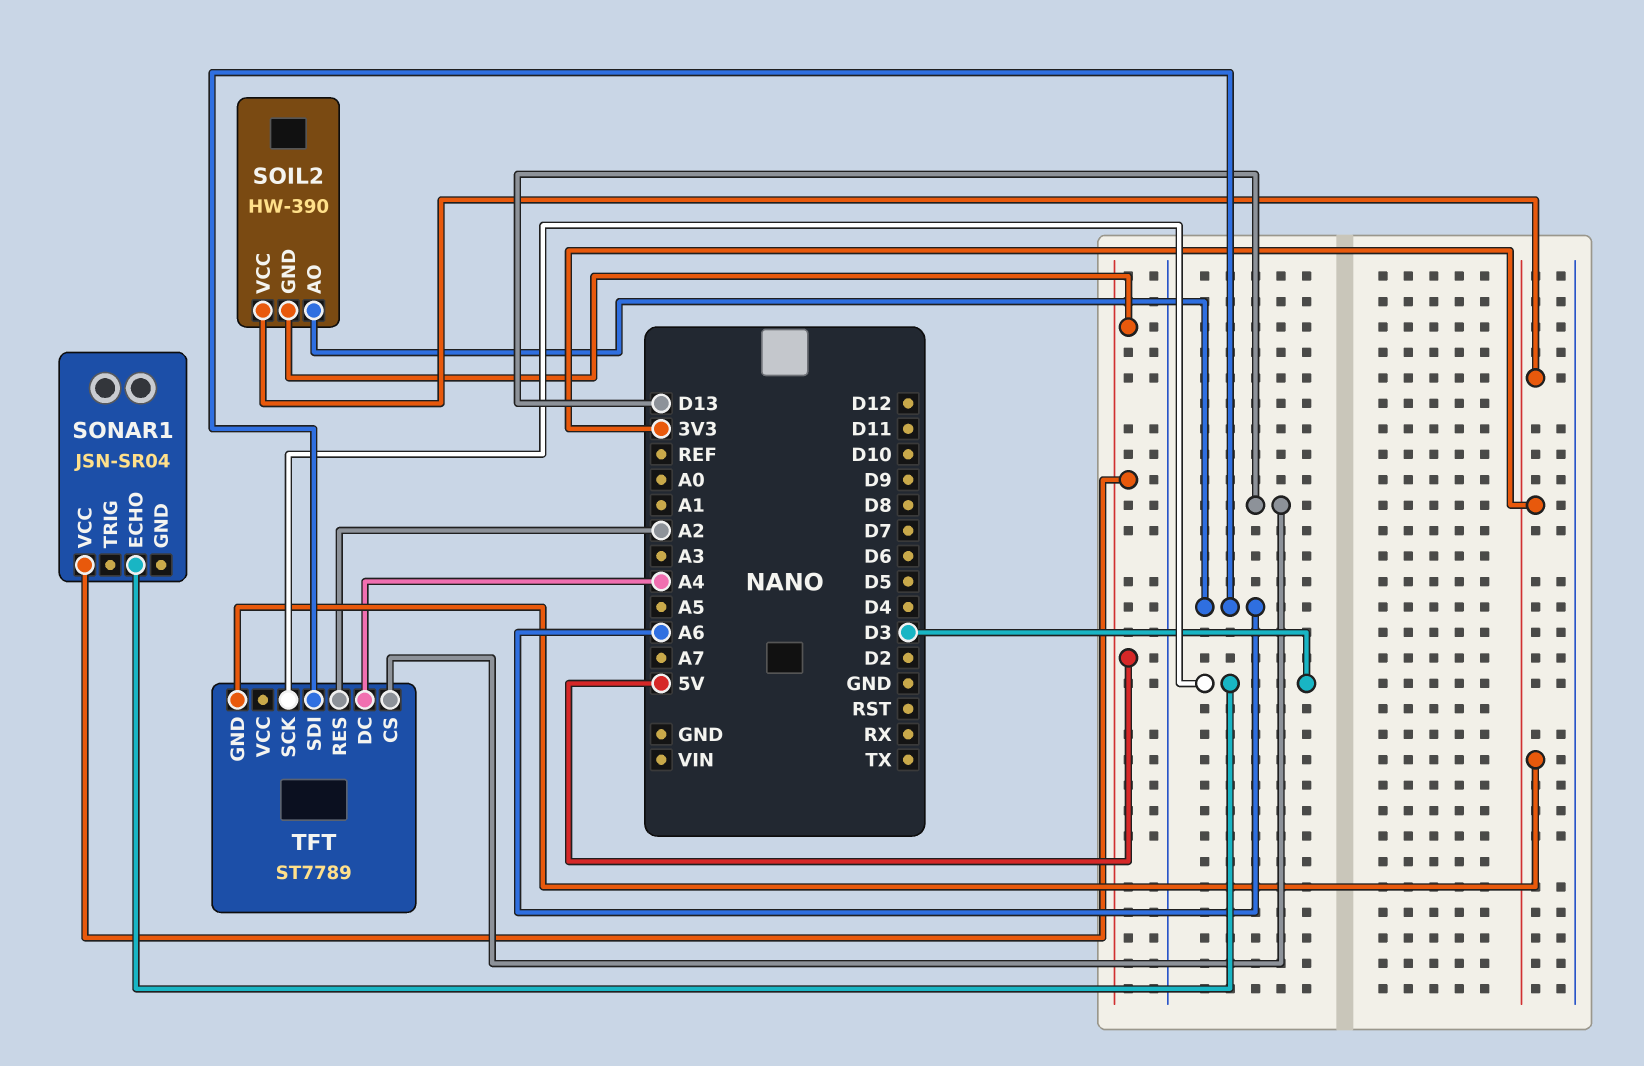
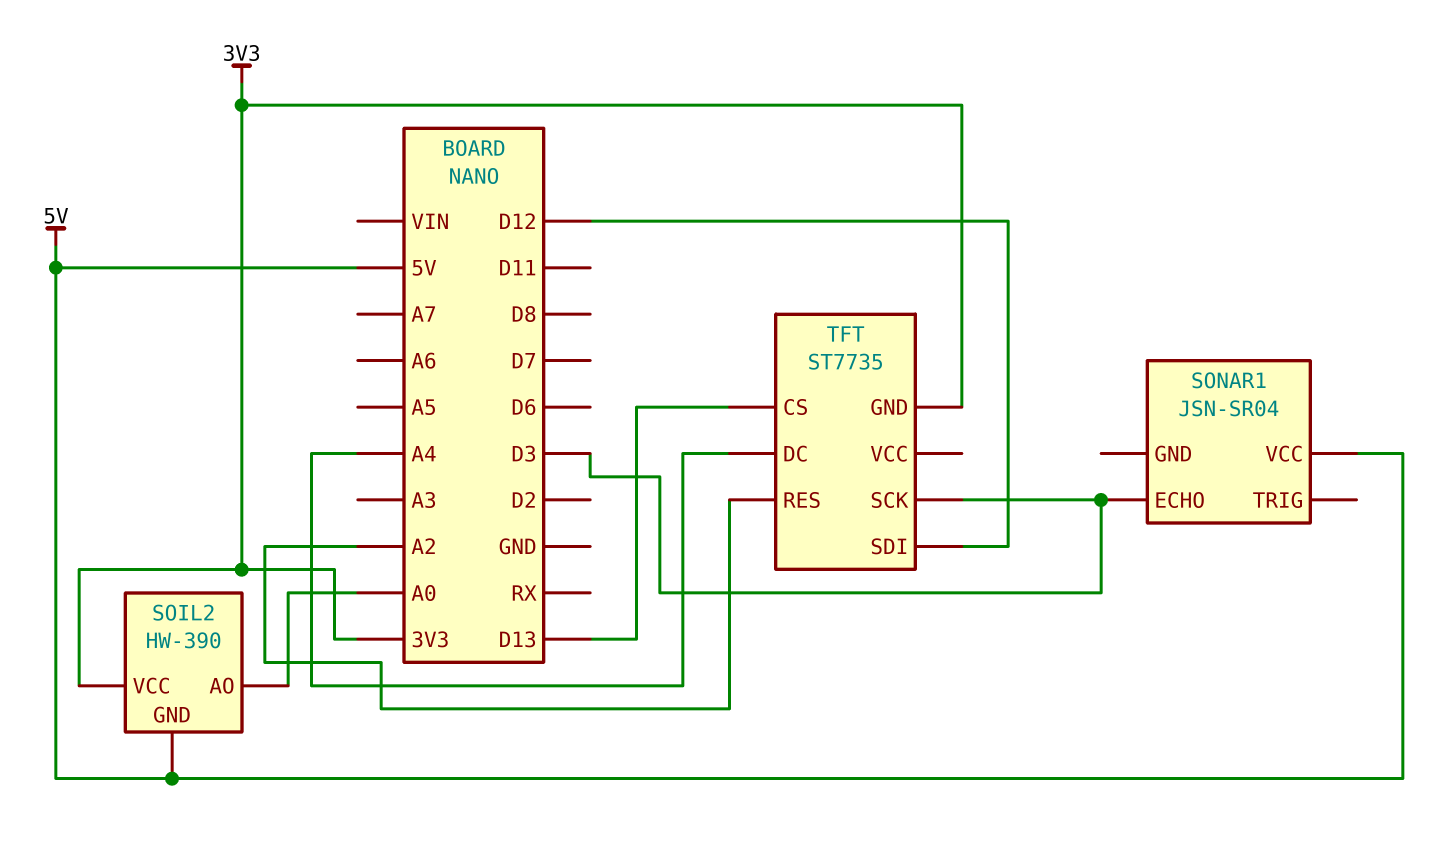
SOIL2 pin AO: A6 -> A0
TFT: ST7789 -> ST7735
TFT pin SDI: A6 -> D12

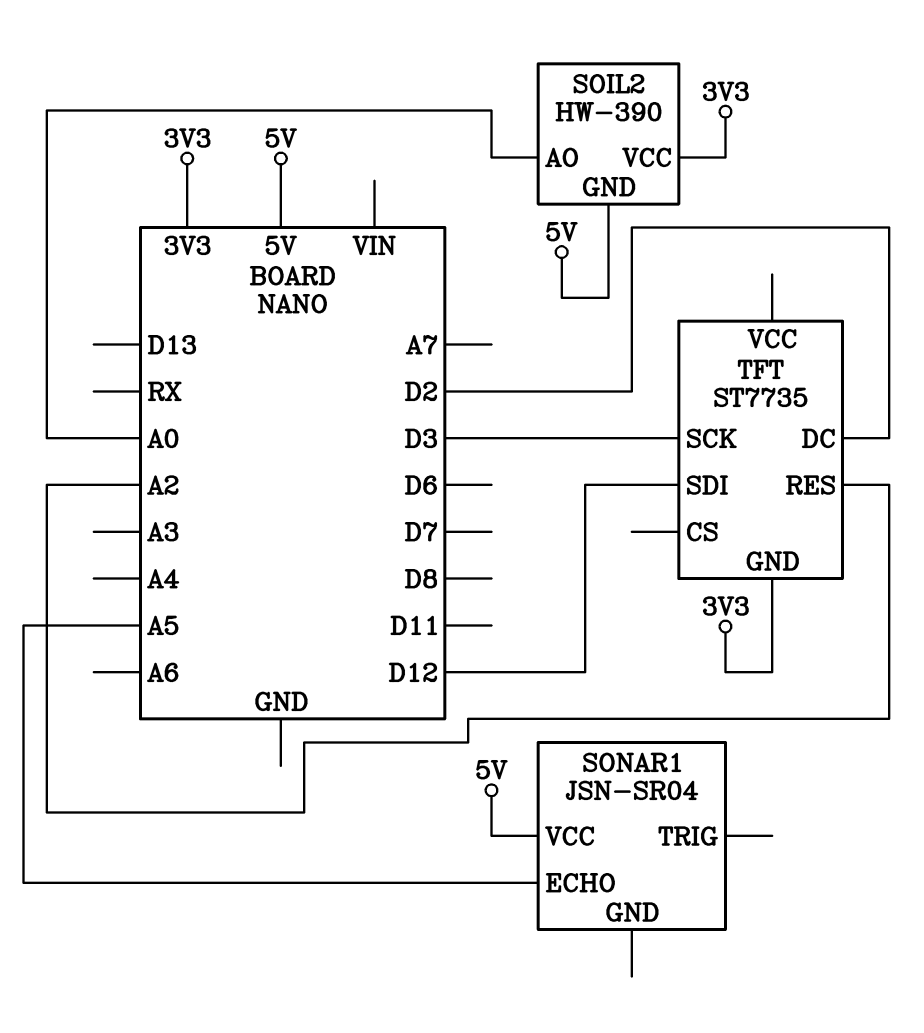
SONAR1 pin ECHO: D3 -> A5
TFT pin CS: D13 -> none
TFT pin DC: A4 -> D2

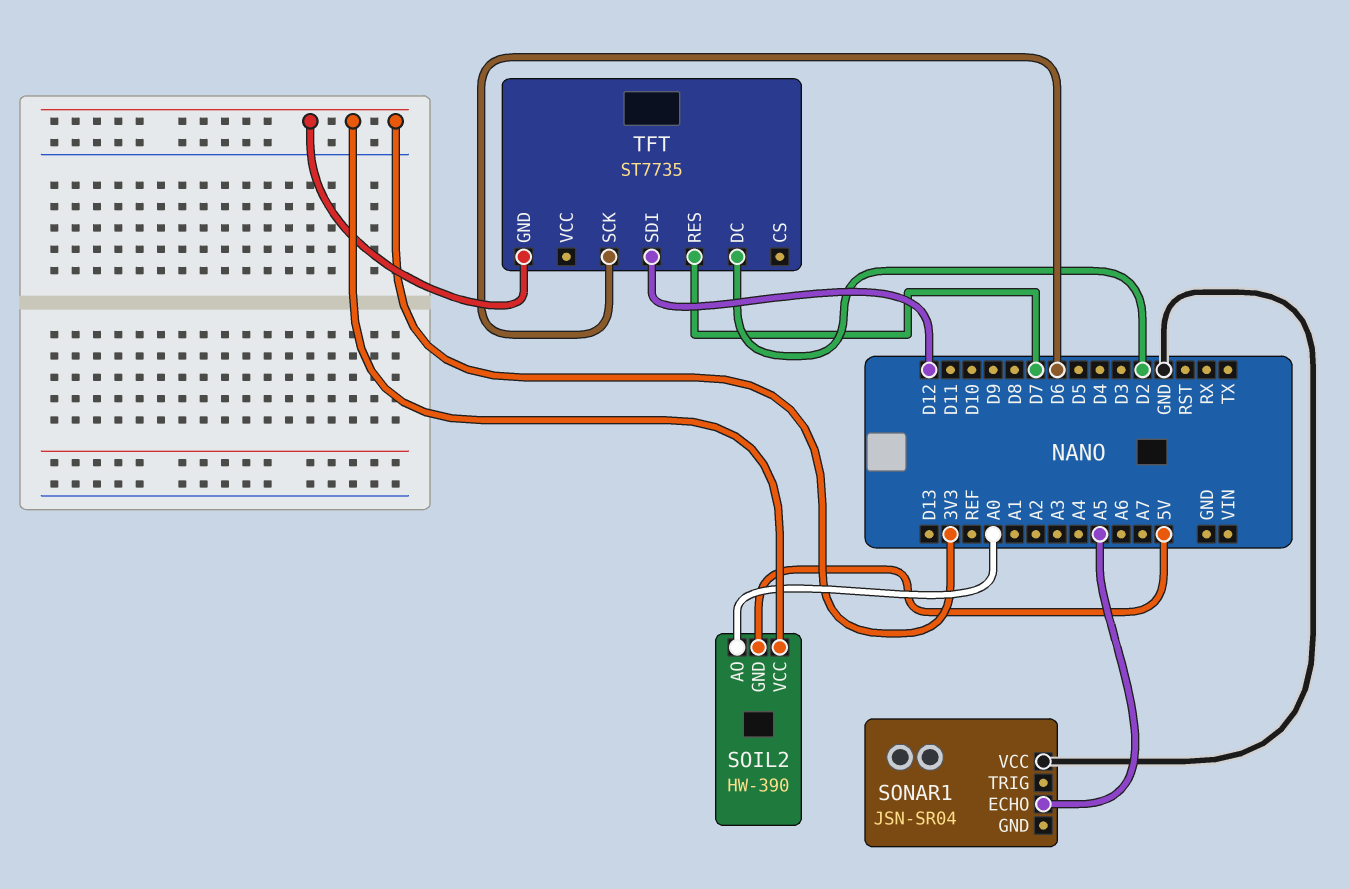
SONAR1 pin VCC: 5V -> GND
TFT pin RES: A2 -> D7
TFT pin SCK: D3 -> D6

